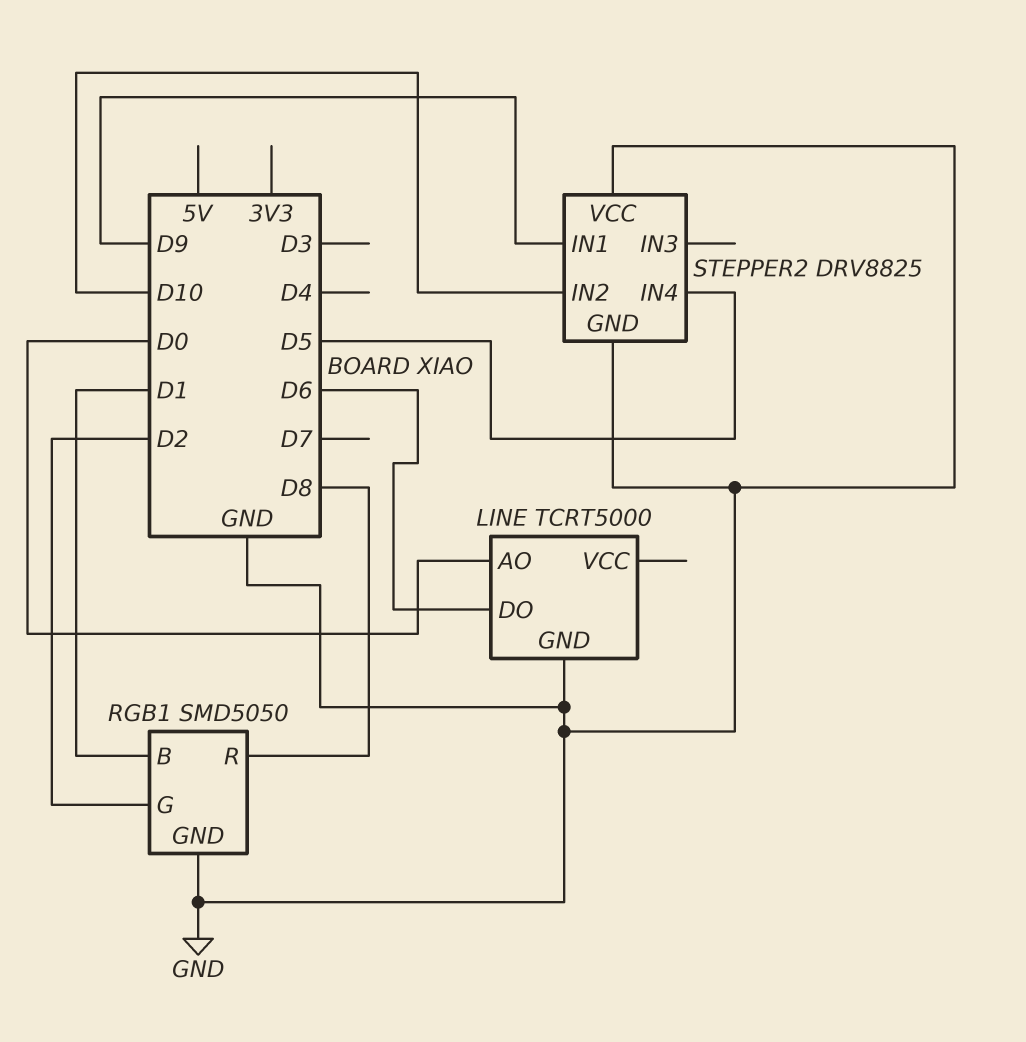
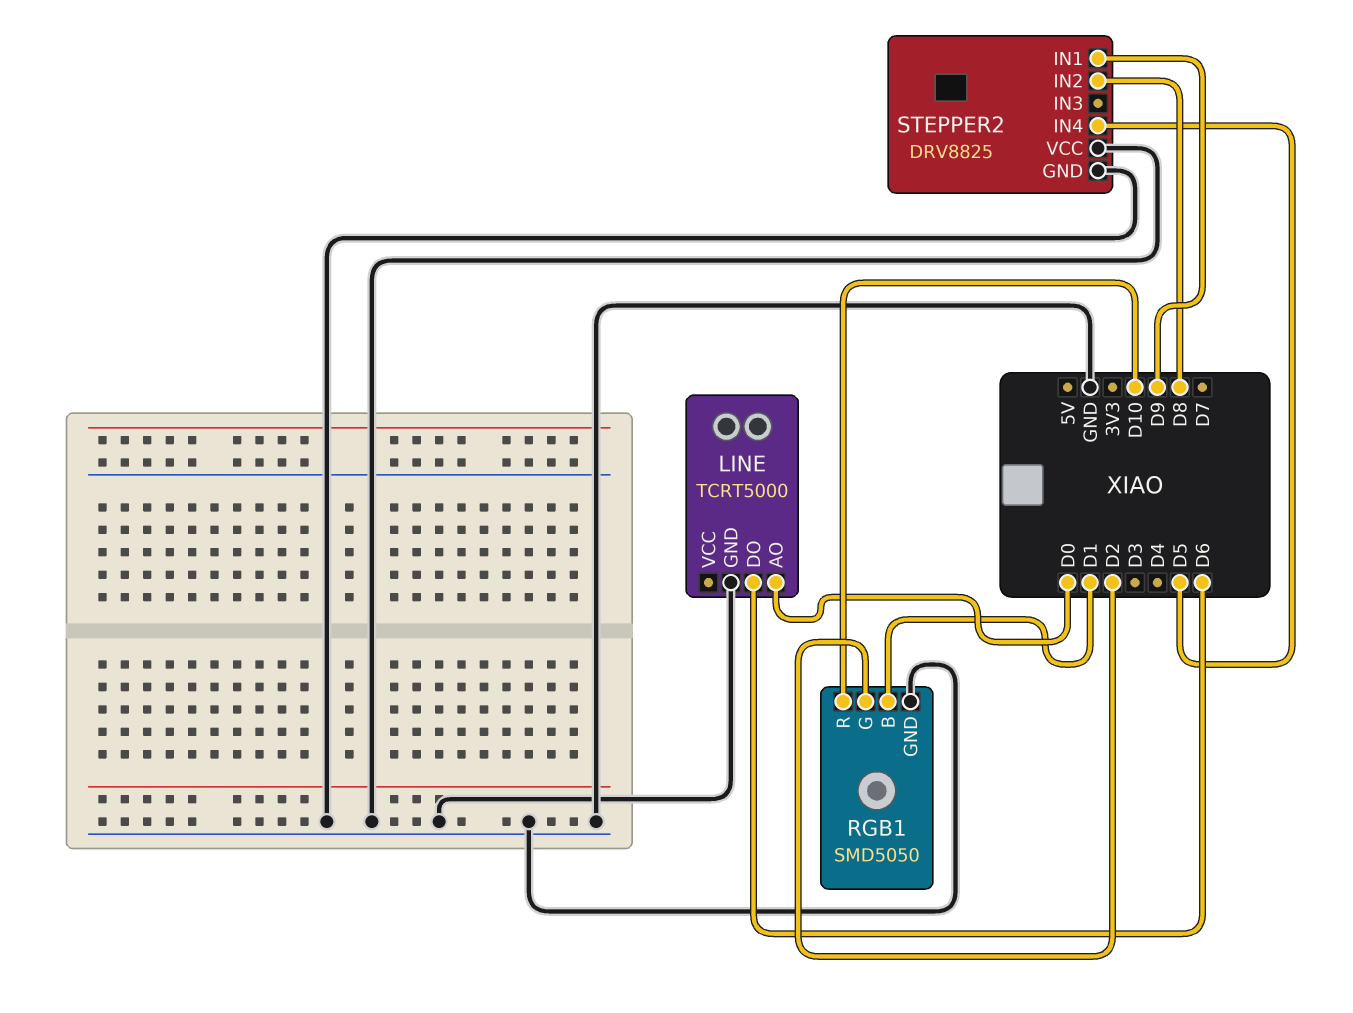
RGB1 pin R: D8 -> D10
STEPPER2 pin IN2: D10 -> D8

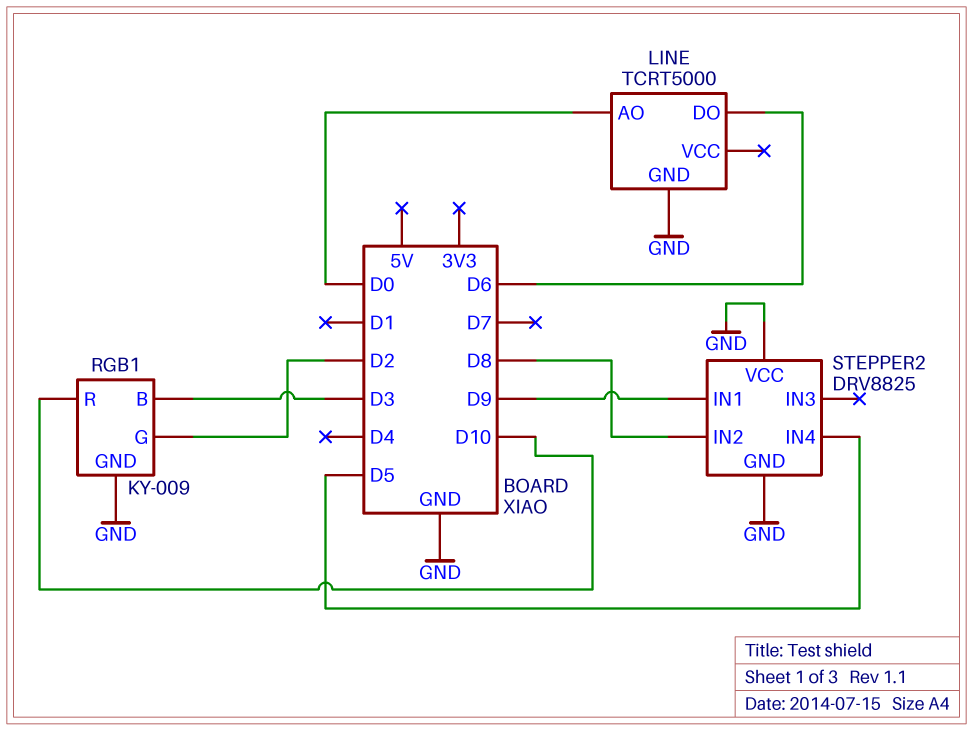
RGB1: SMD5050 -> KY-009
RGB1 pin B: D1 -> D3

